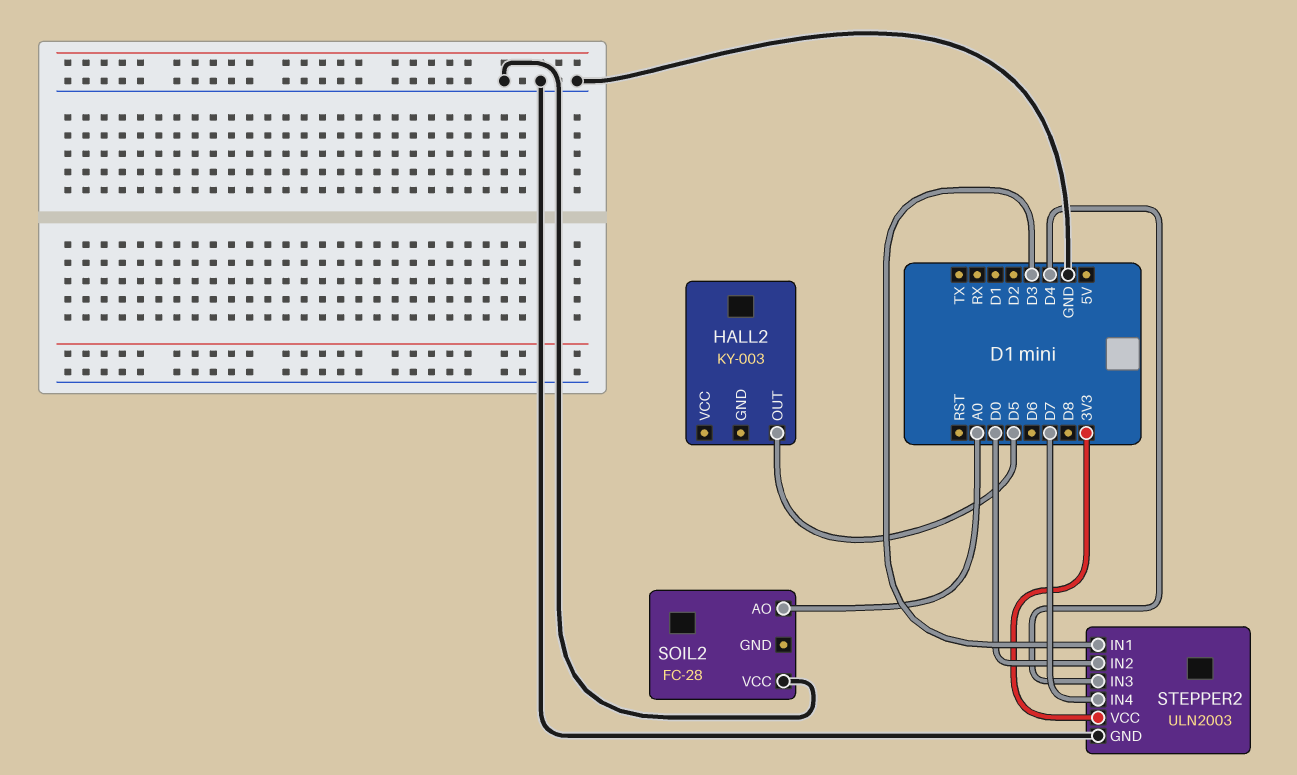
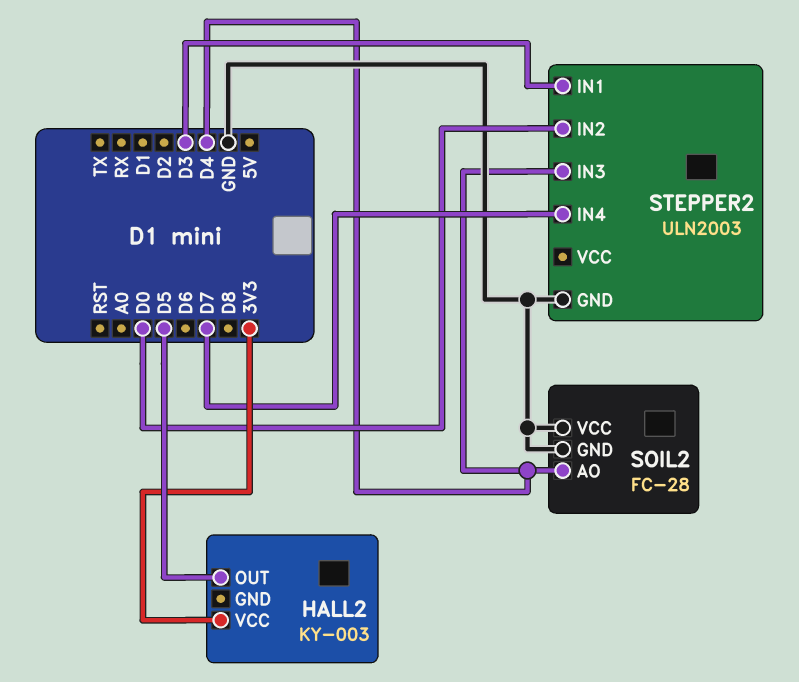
HALL2 pin VCC: none -> 3V3
SOIL2 pin AO: A0 -> D4
SOIL2 pin GND: none -> GND
STEPPER2 pin VCC: 3V3 -> none

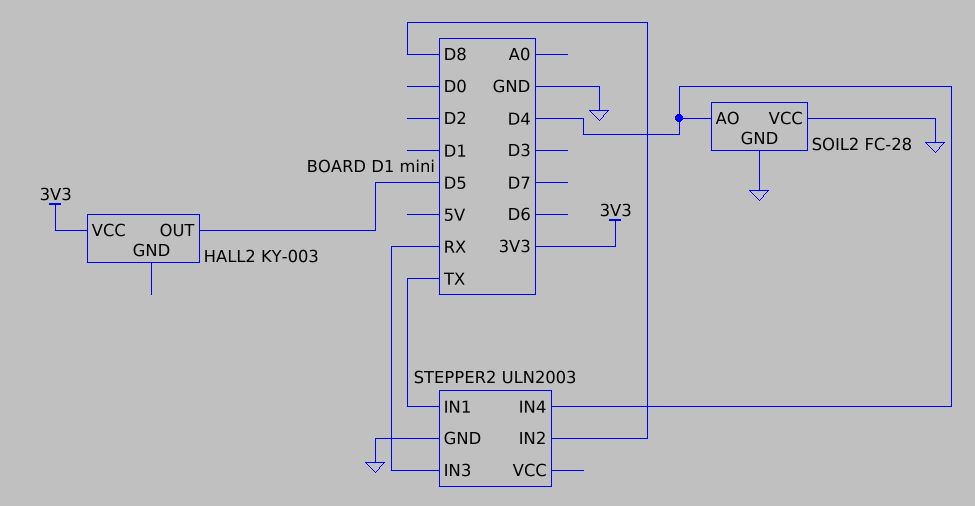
STEPPER2 pin IN1: D3 -> TX
STEPPER2 pin IN2: D0 -> D8
STEPPER2 pin IN3: D4 -> RX
STEPPER2 pin IN4: D7 -> D4

